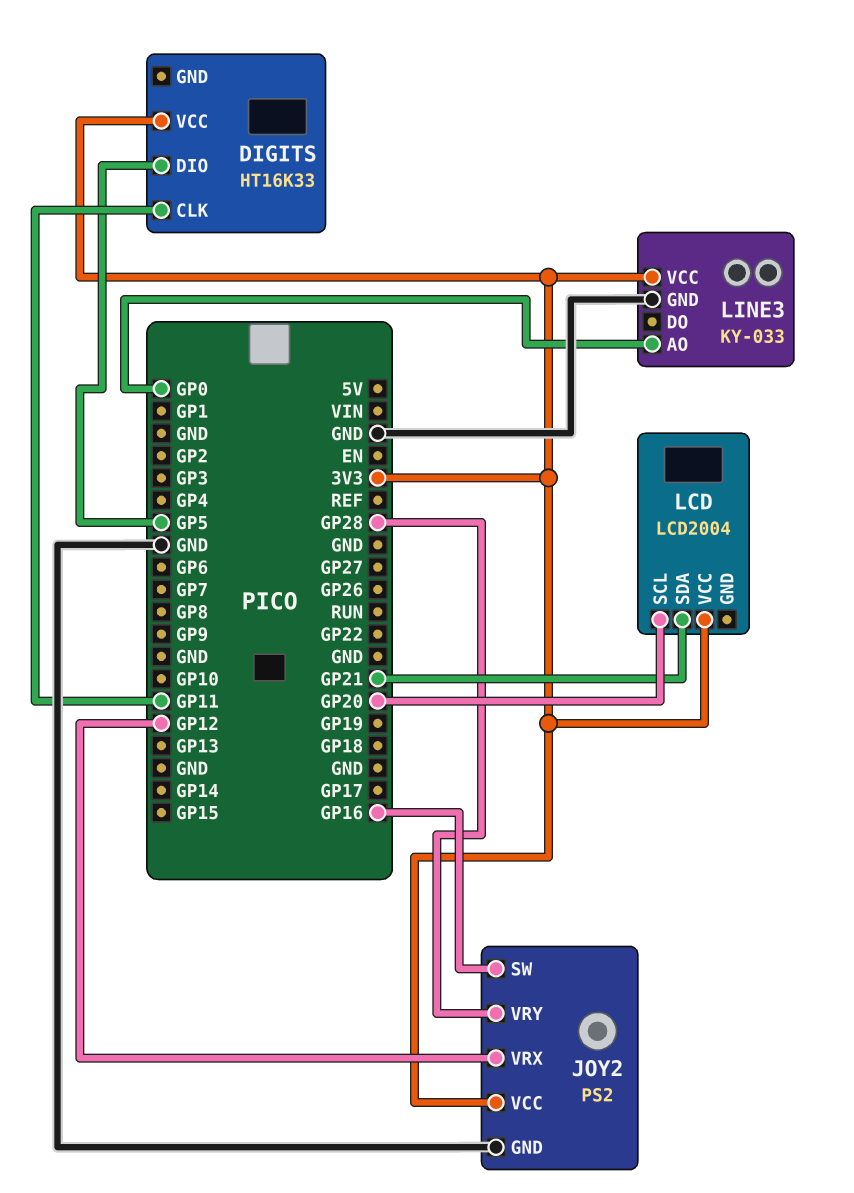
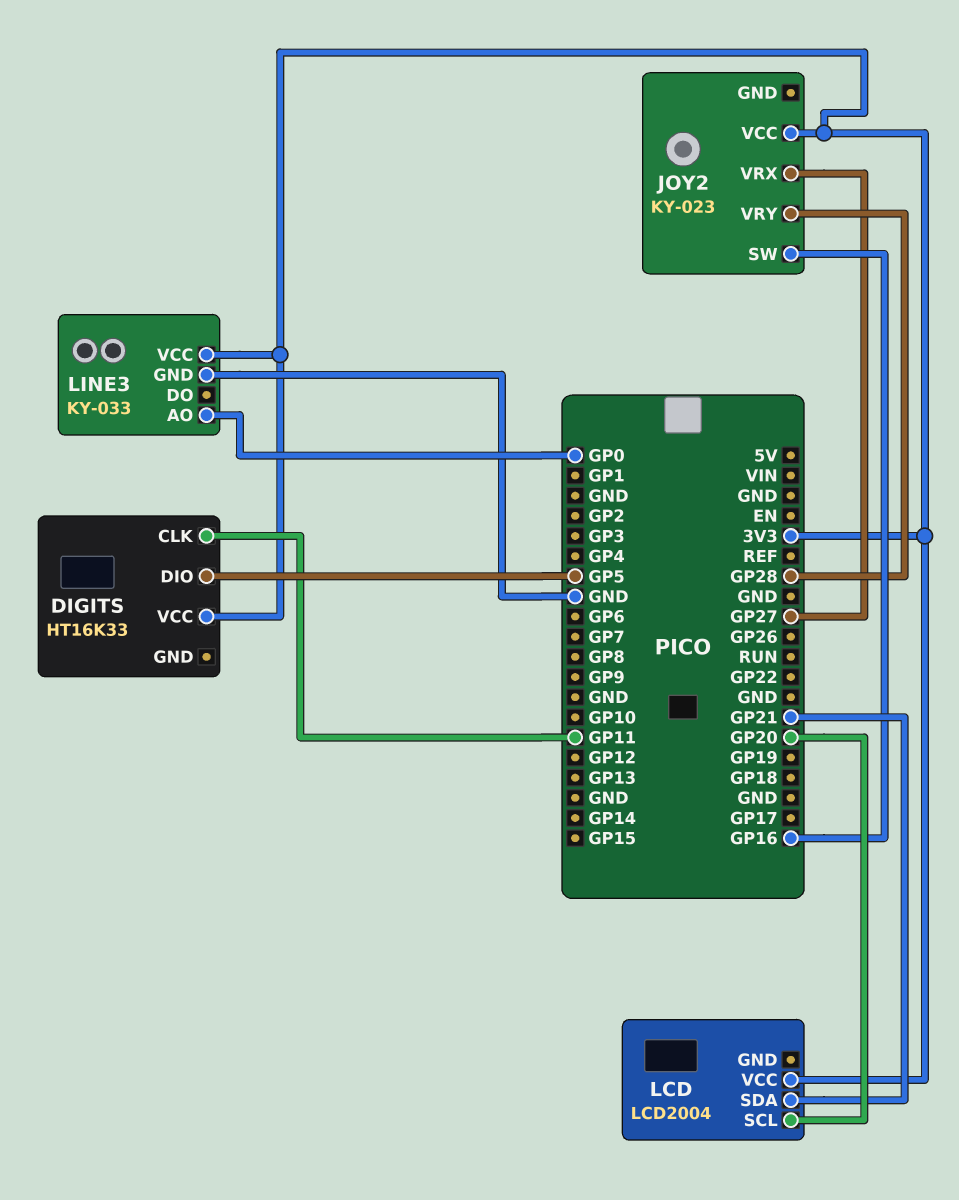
JOY2: PS2 -> KY-023
JOY2 pin GND: GND -> none
JOY2 pin VRX: GP12 -> GP27

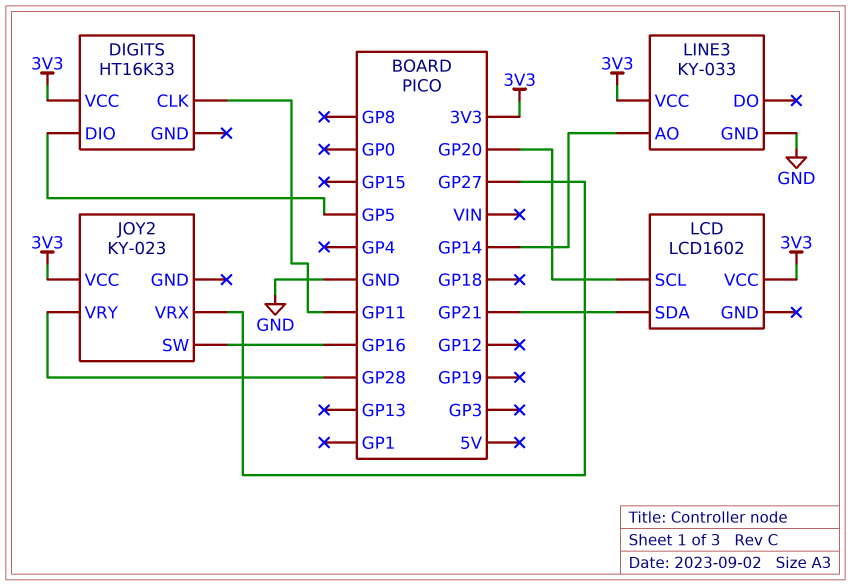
LCD: LCD2004 -> LCD1602
LINE3 pin AO: GP0 -> GP14

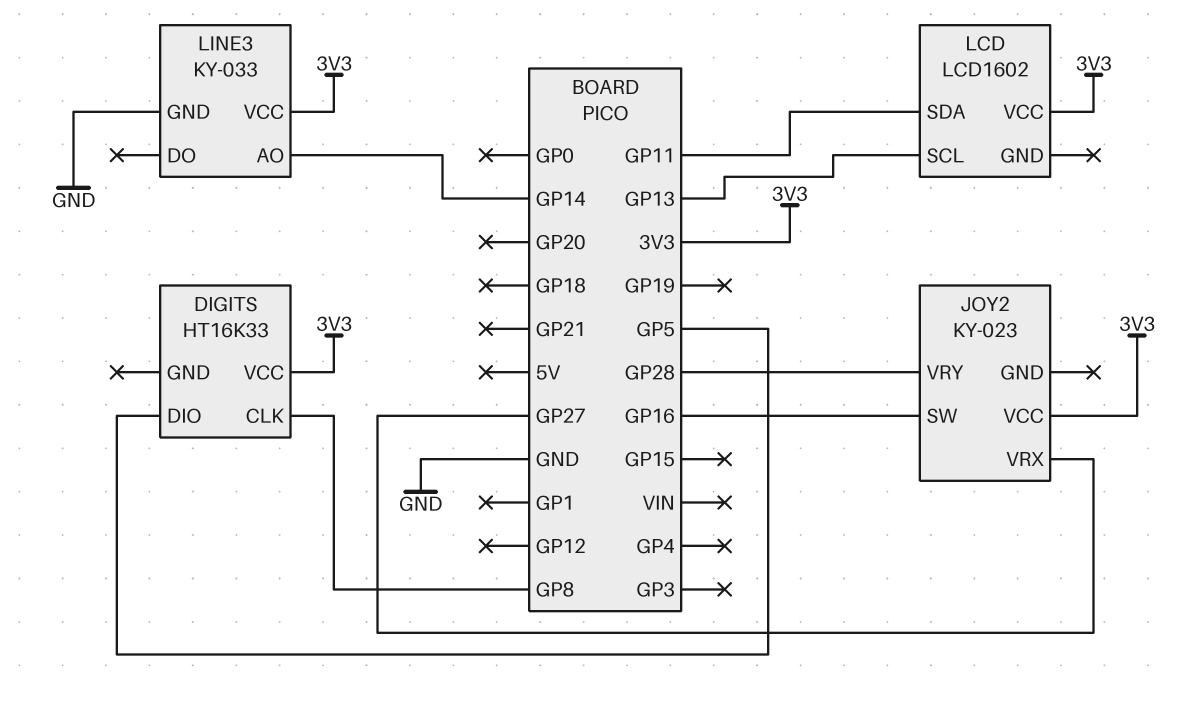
DIGITS pin CLK: GP11 -> GP8
LCD pin SCL: GP20 -> GP13
LCD pin SDA: GP21 -> GP11

